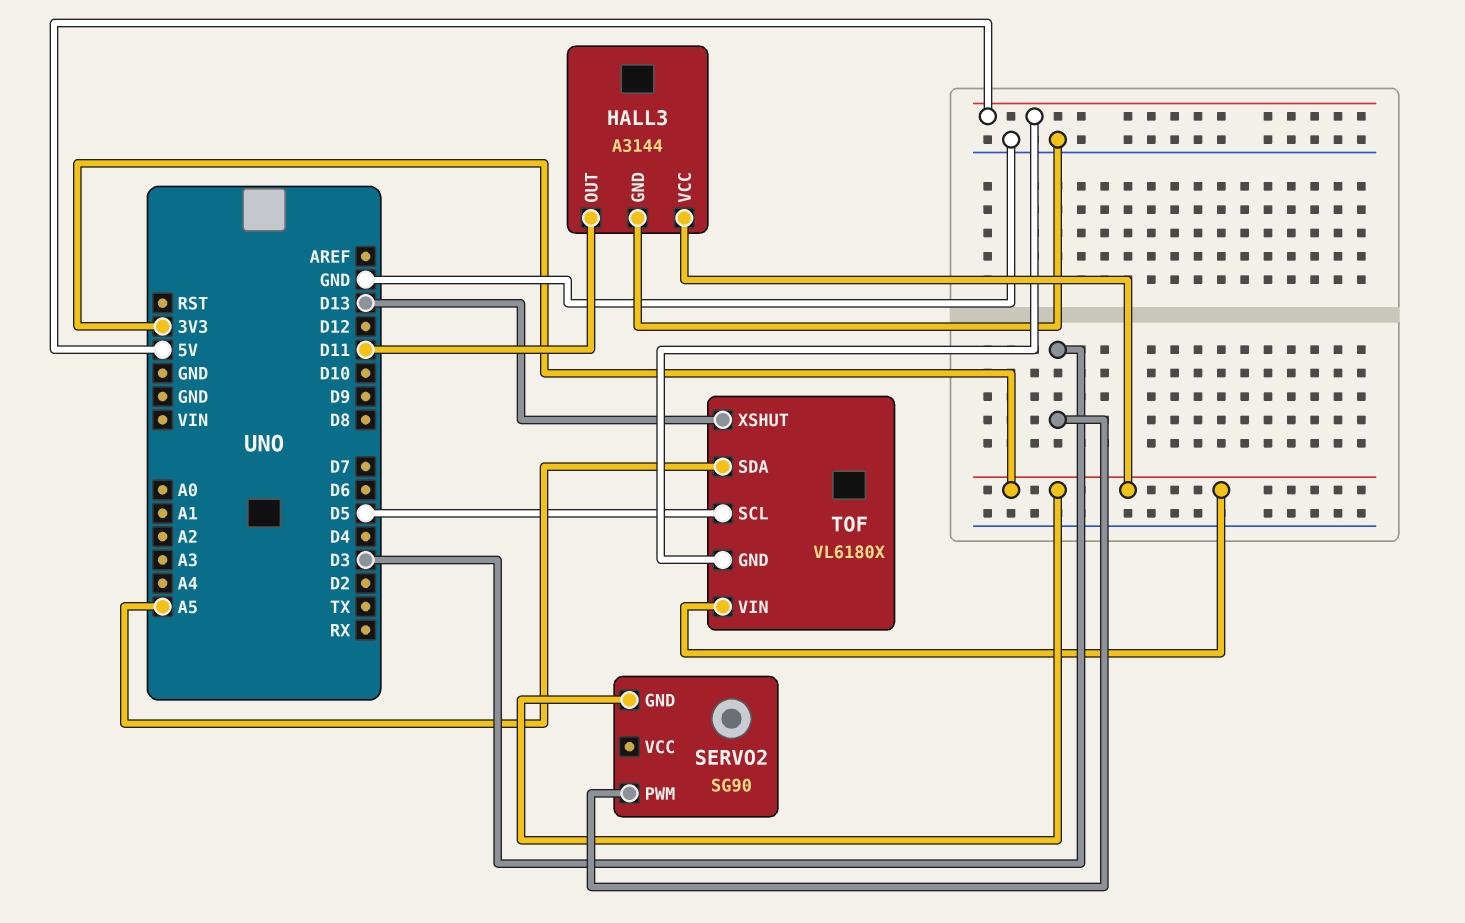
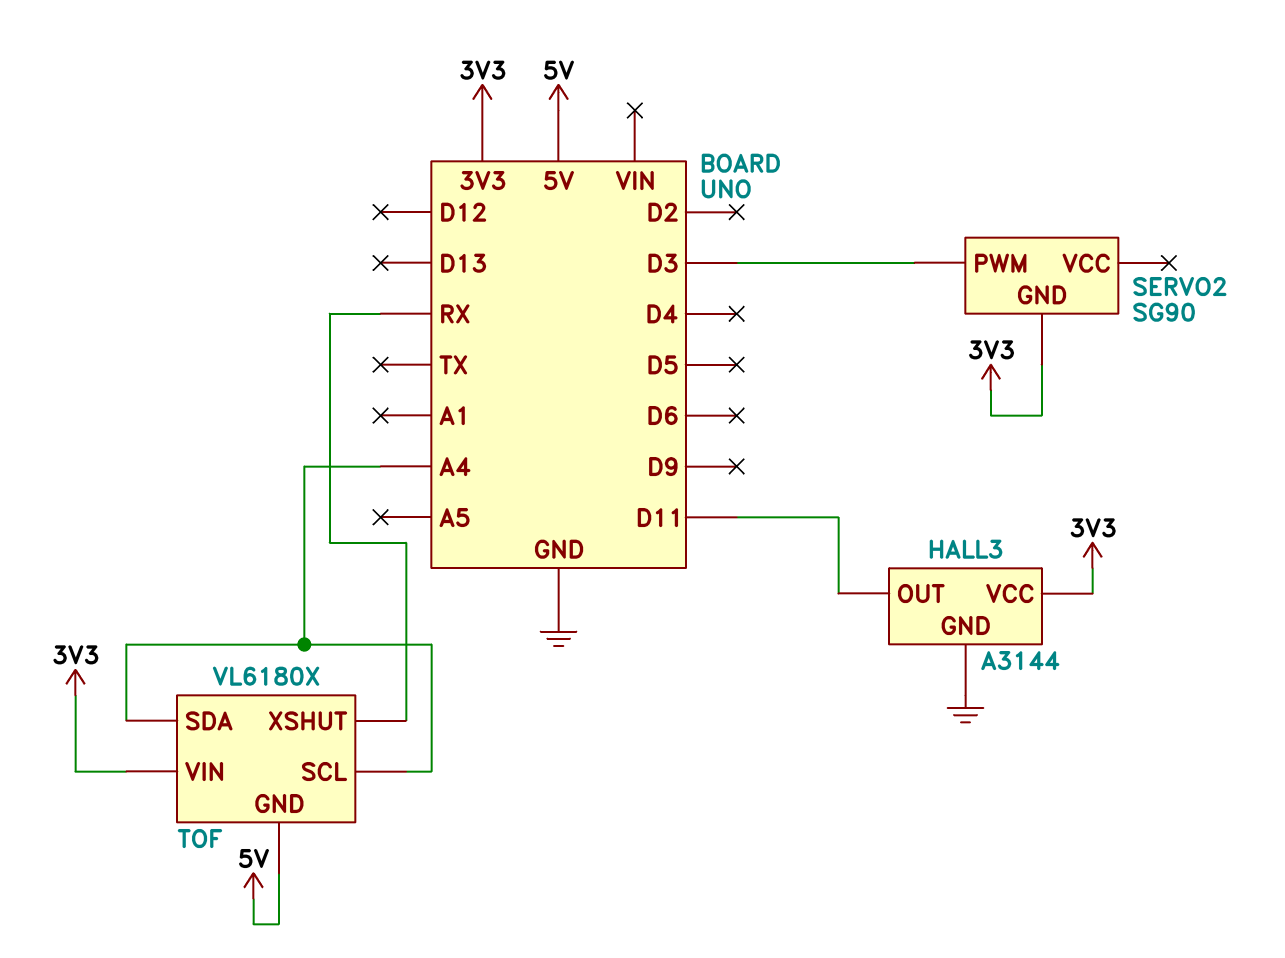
TOF pin SCL: D5 -> A4
TOF pin SDA: A5 -> A4
TOF pin XSHUT: D13 -> RX

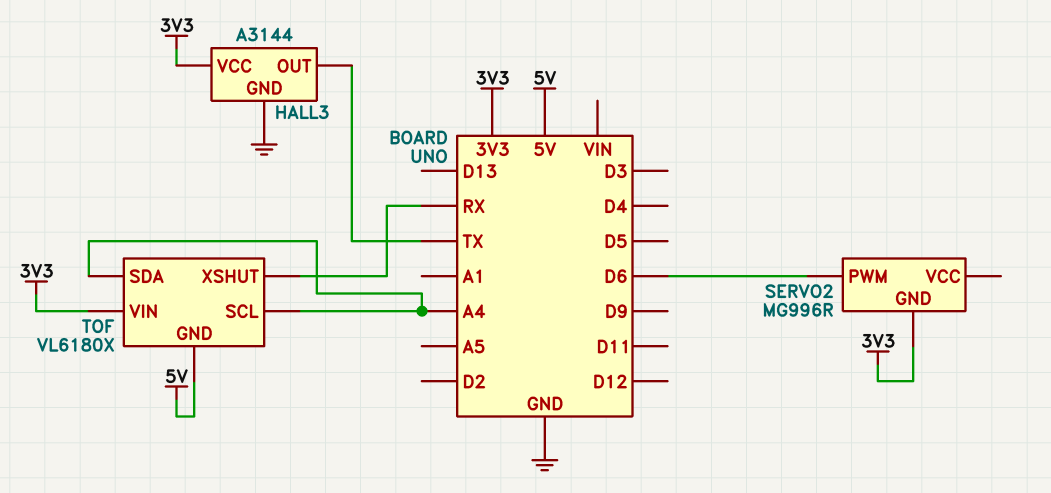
HALL3 pin OUT: D11 -> TX
SERVO2: SG90 -> MG996R
SERVO2 pin PWM: D3 -> D6

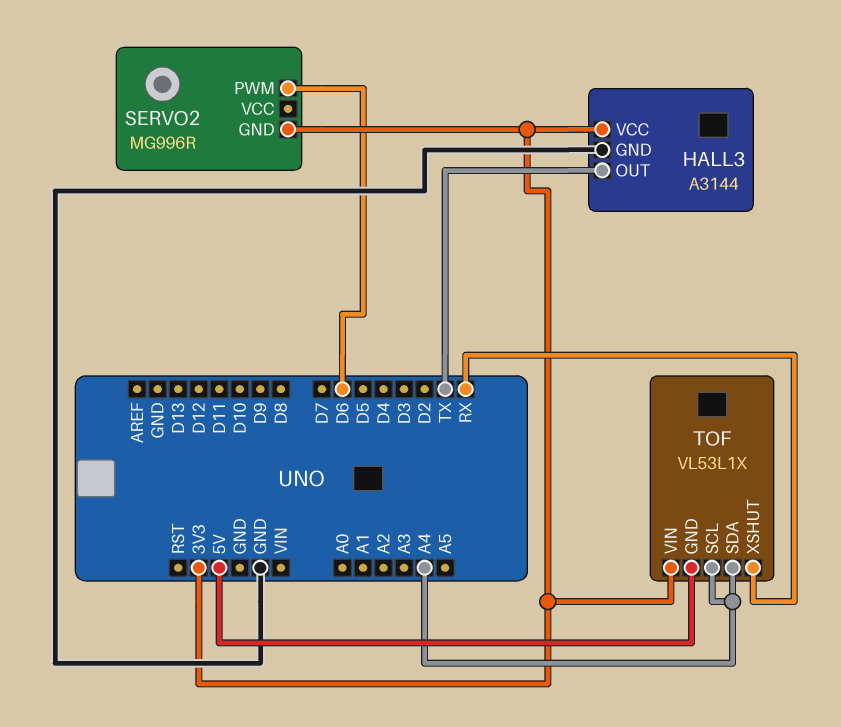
TOF: VL6180X -> VL53L1X

